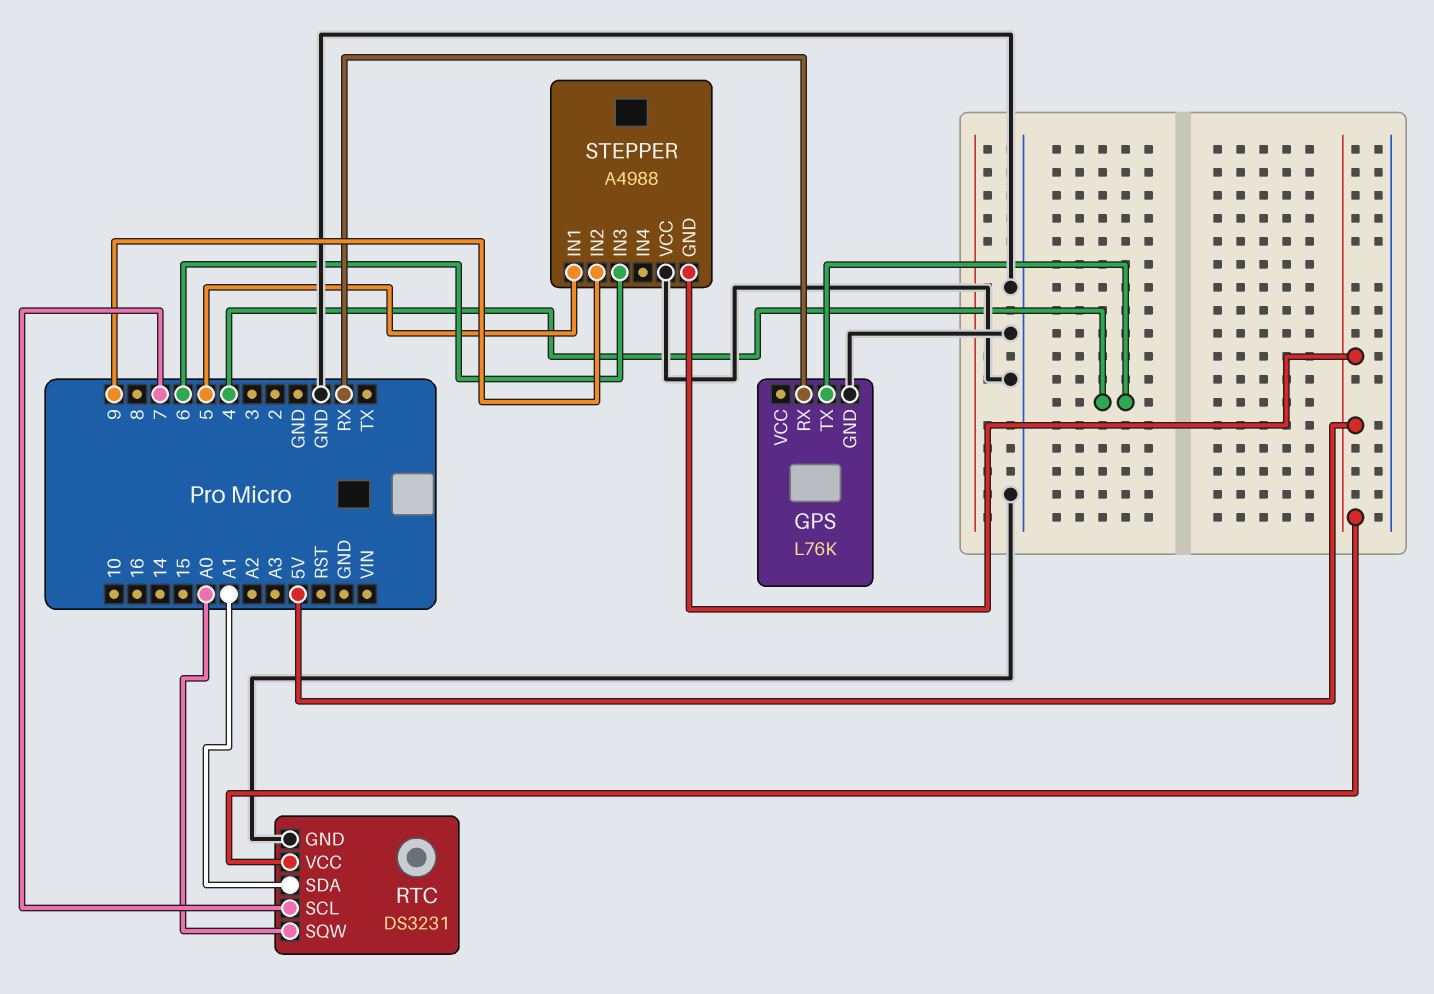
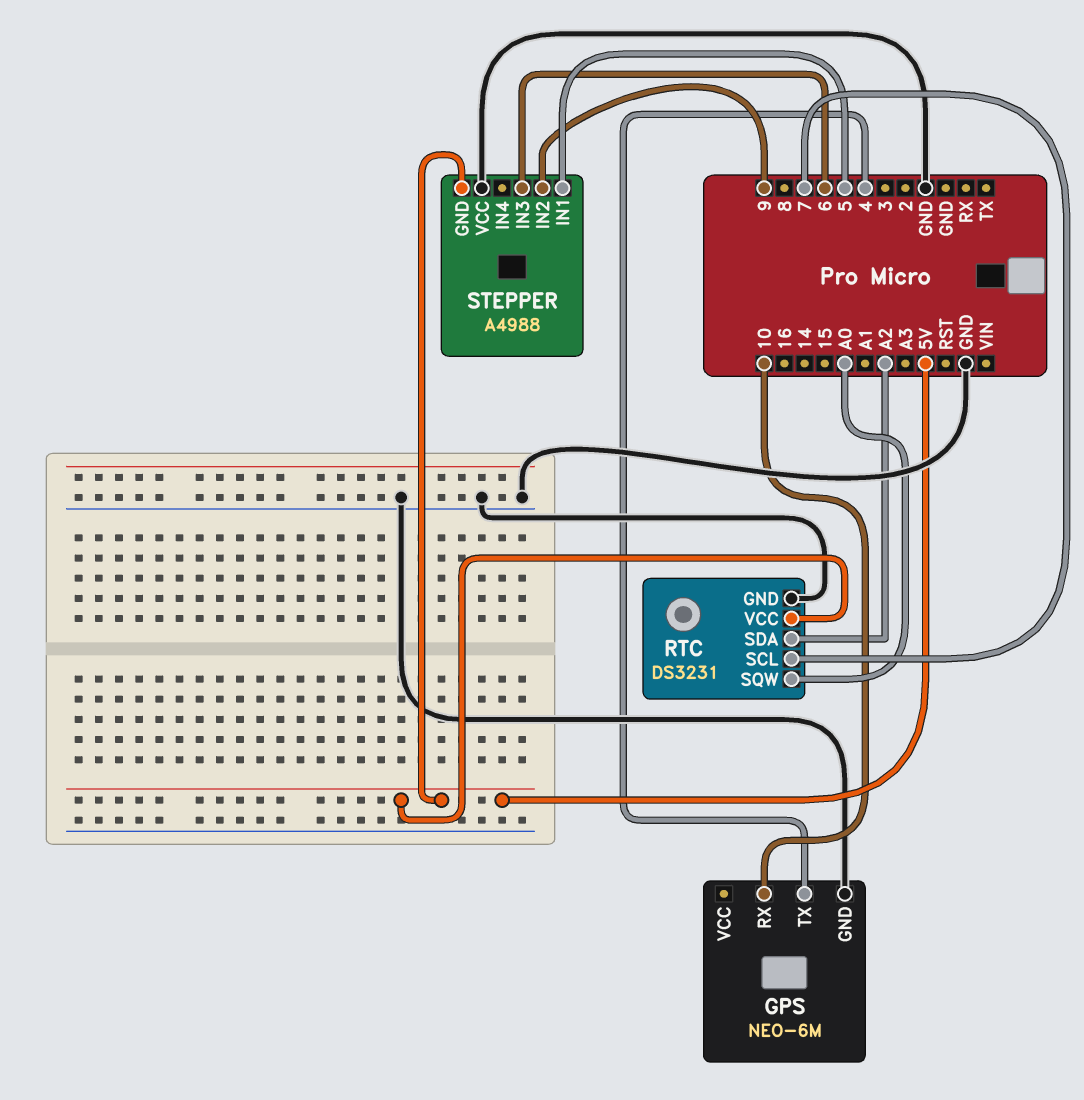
GPS: L76K -> NEO-6M
GPS pin RX: RX -> 10
RTC pin SDA: A1 -> A2

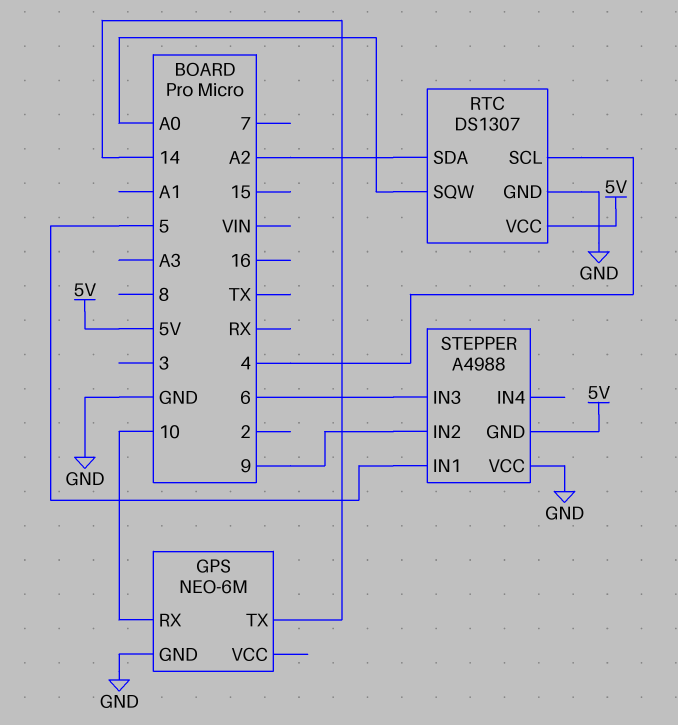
GPS pin TX: 4 -> 14
RTC: DS3231 -> DS1307
RTC pin SCL: 7 -> 4

